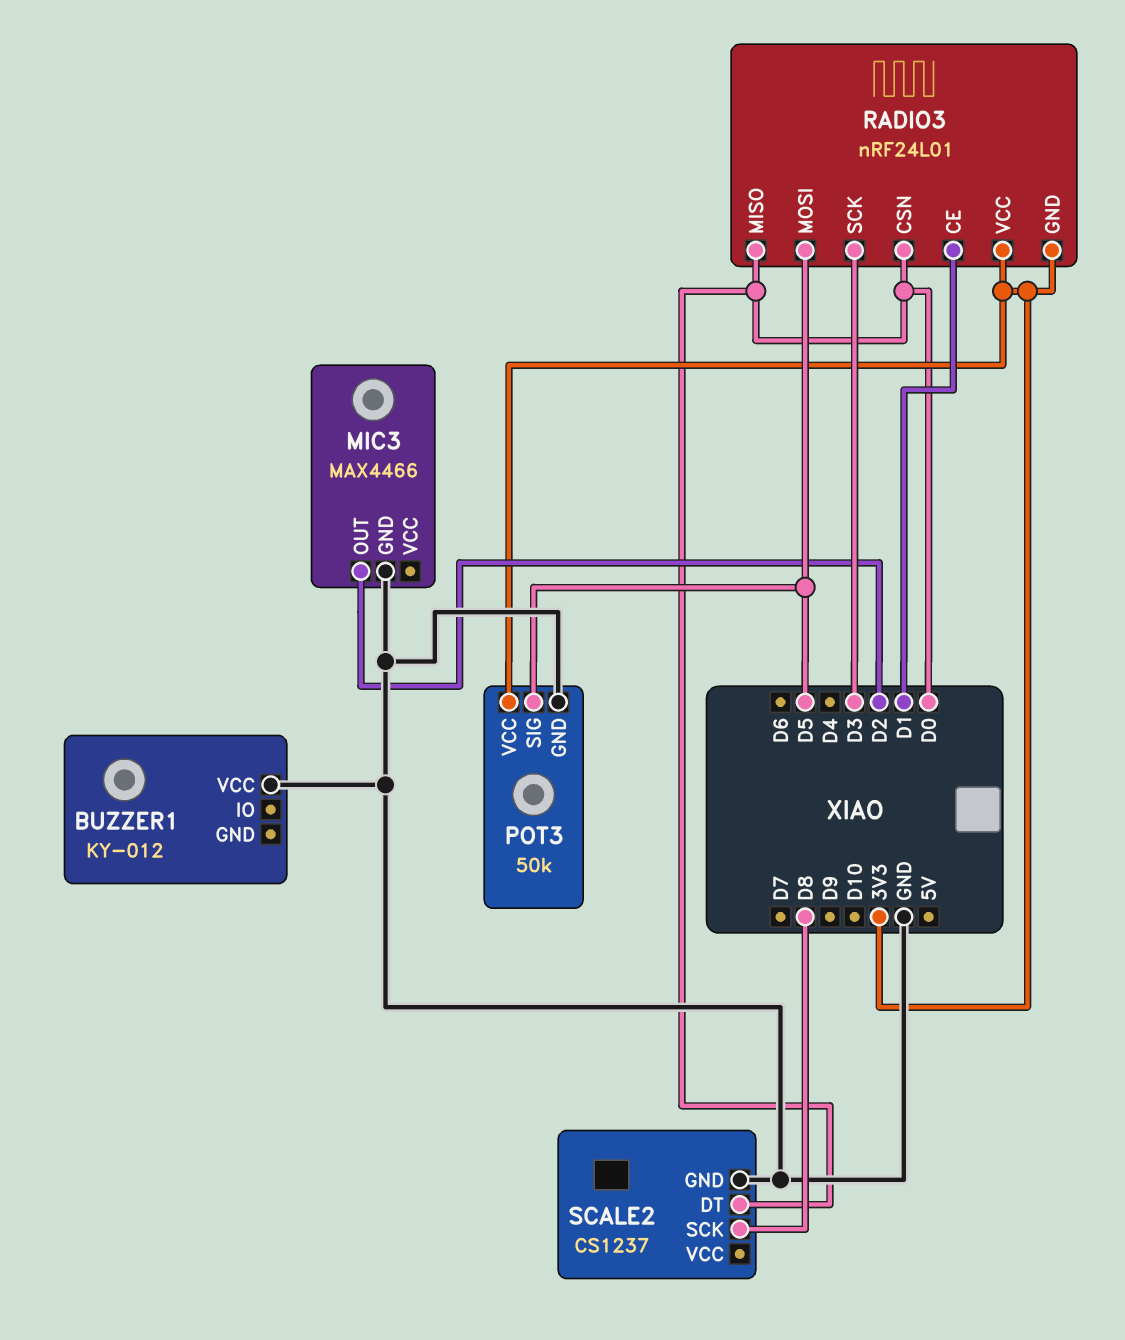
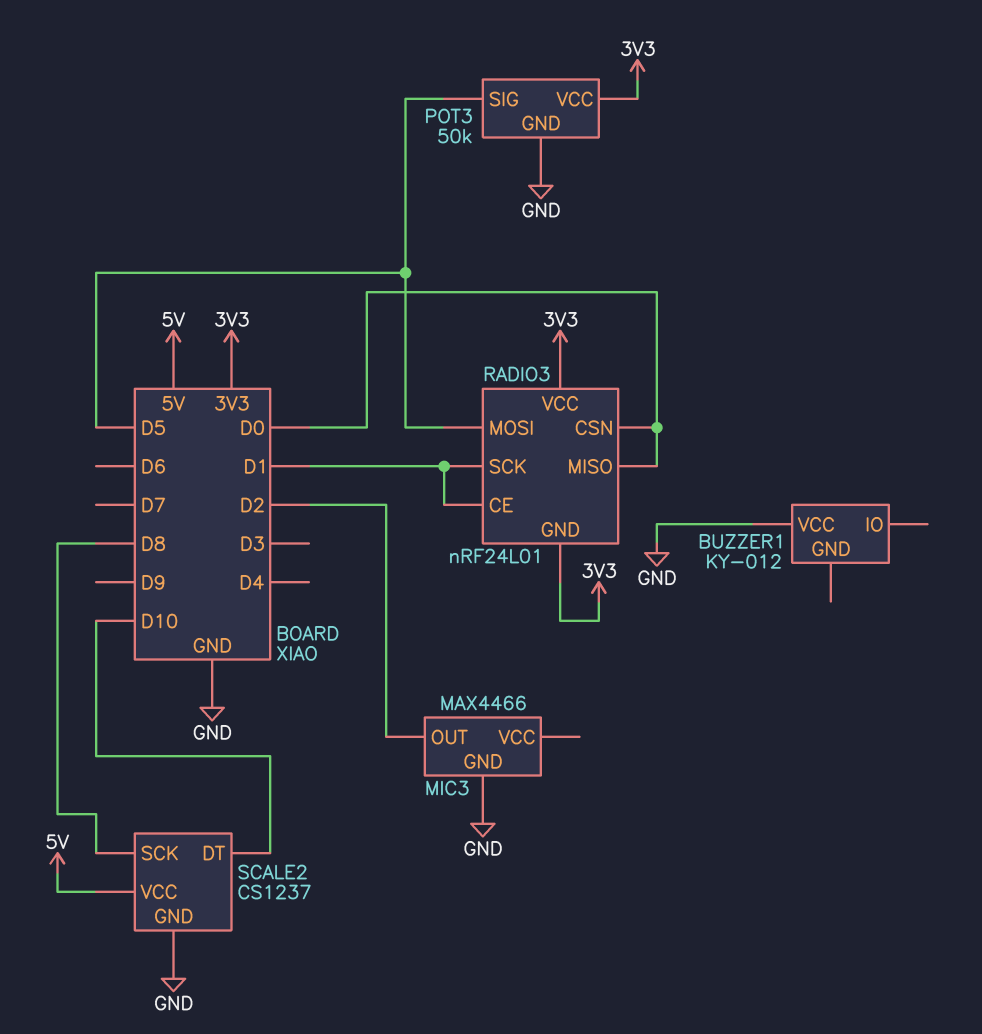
RADIO3 pin SCK: D3 -> D1
SCALE2 pin DT: D0 -> D10
SCALE2 pin VCC: none -> 5V

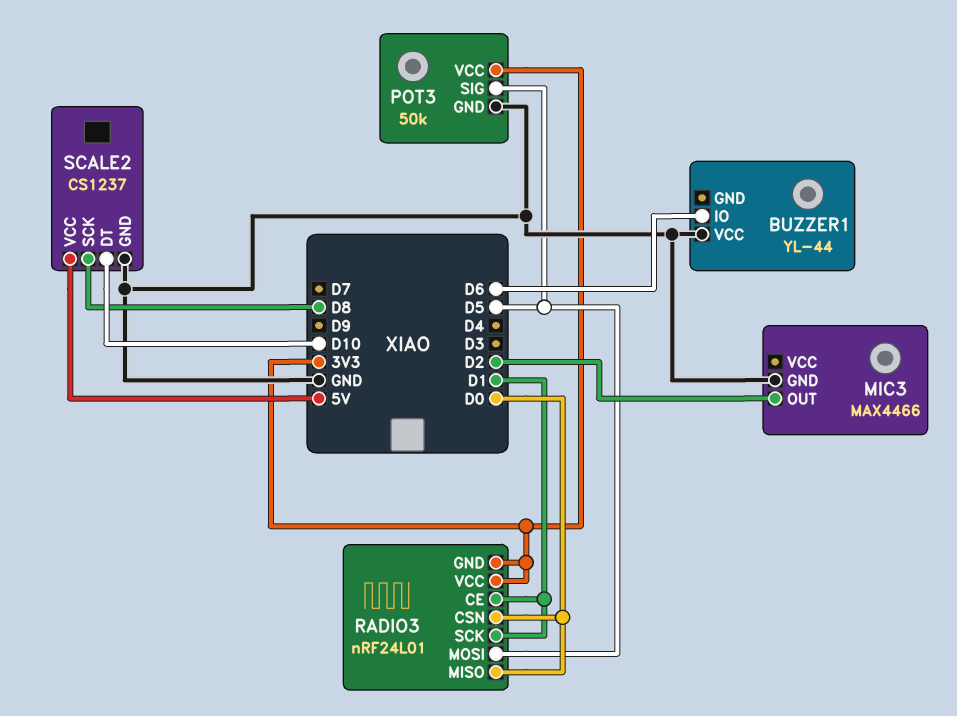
BUZZER1: KY-012 -> YL-44
BUZZER1 pin IO: none -> D6

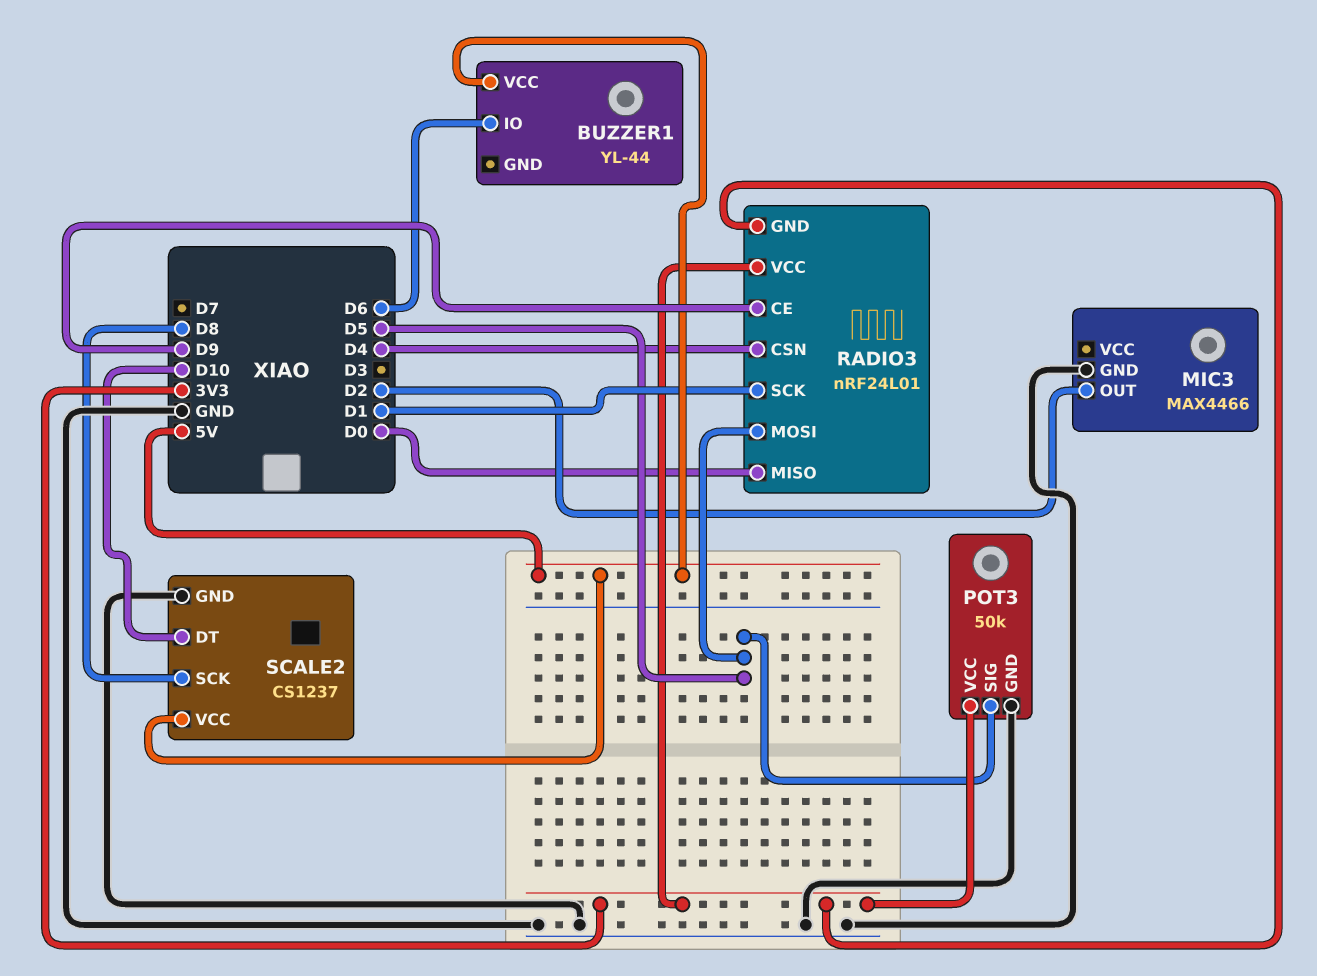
BUZZER1 pin VCC: GND -> 5V
RADIO3 pin CE: D1 -> D9
RADIO3 pin CSN: D0 -> D4

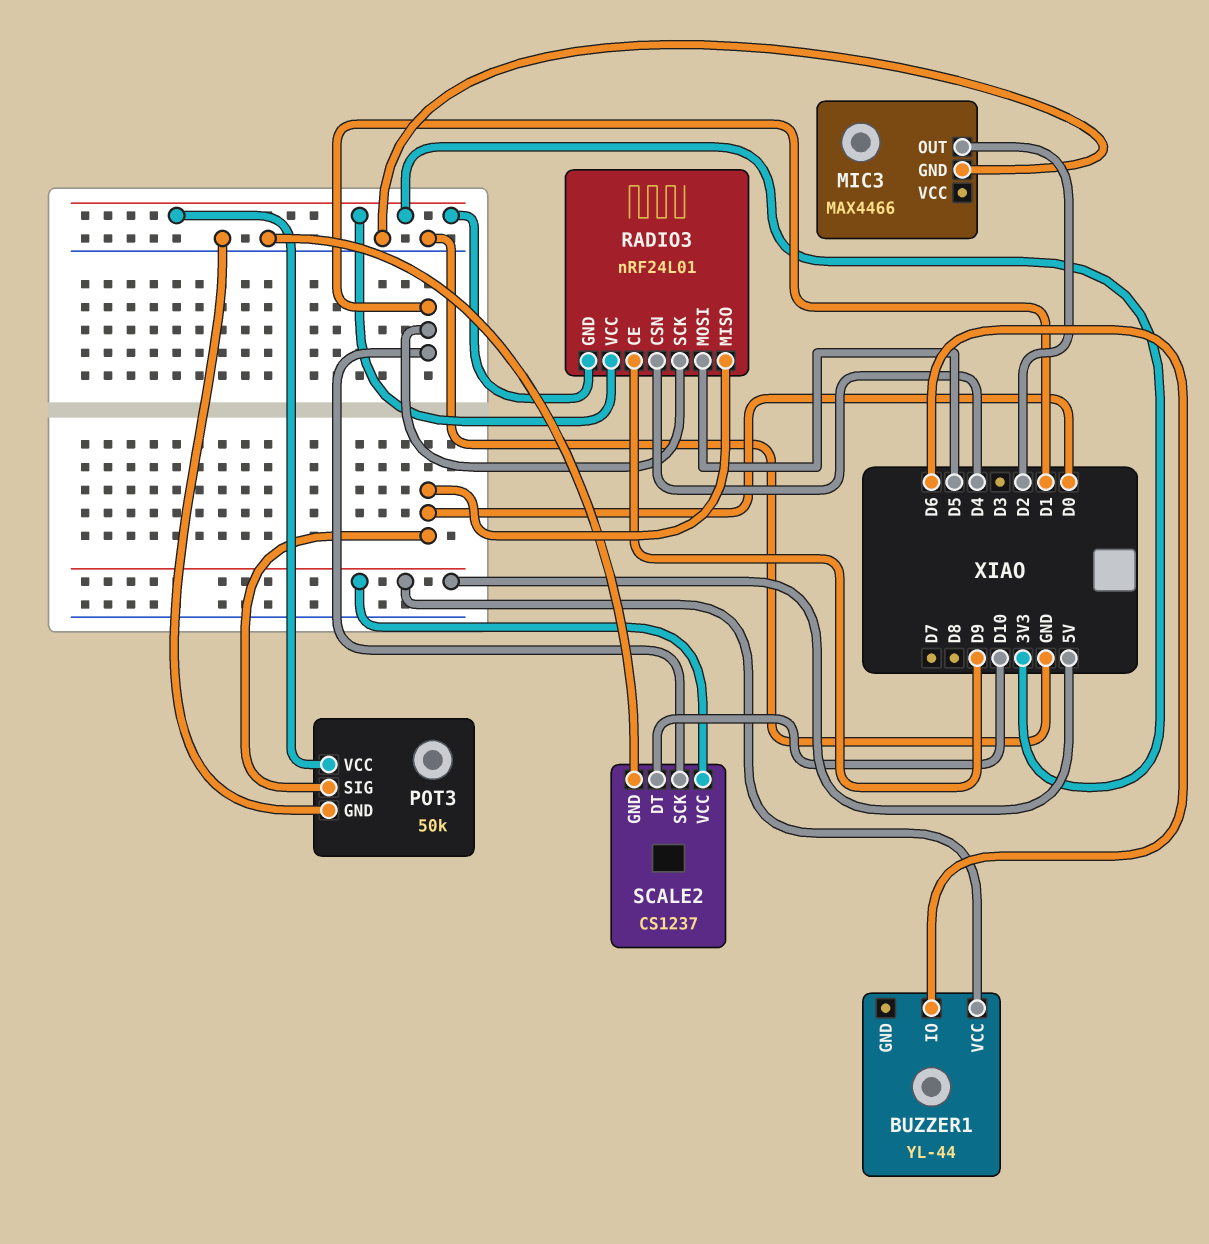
POT3 pin SIG: D5 -> D0
SCALE2 pin SCK: D8 -> D1

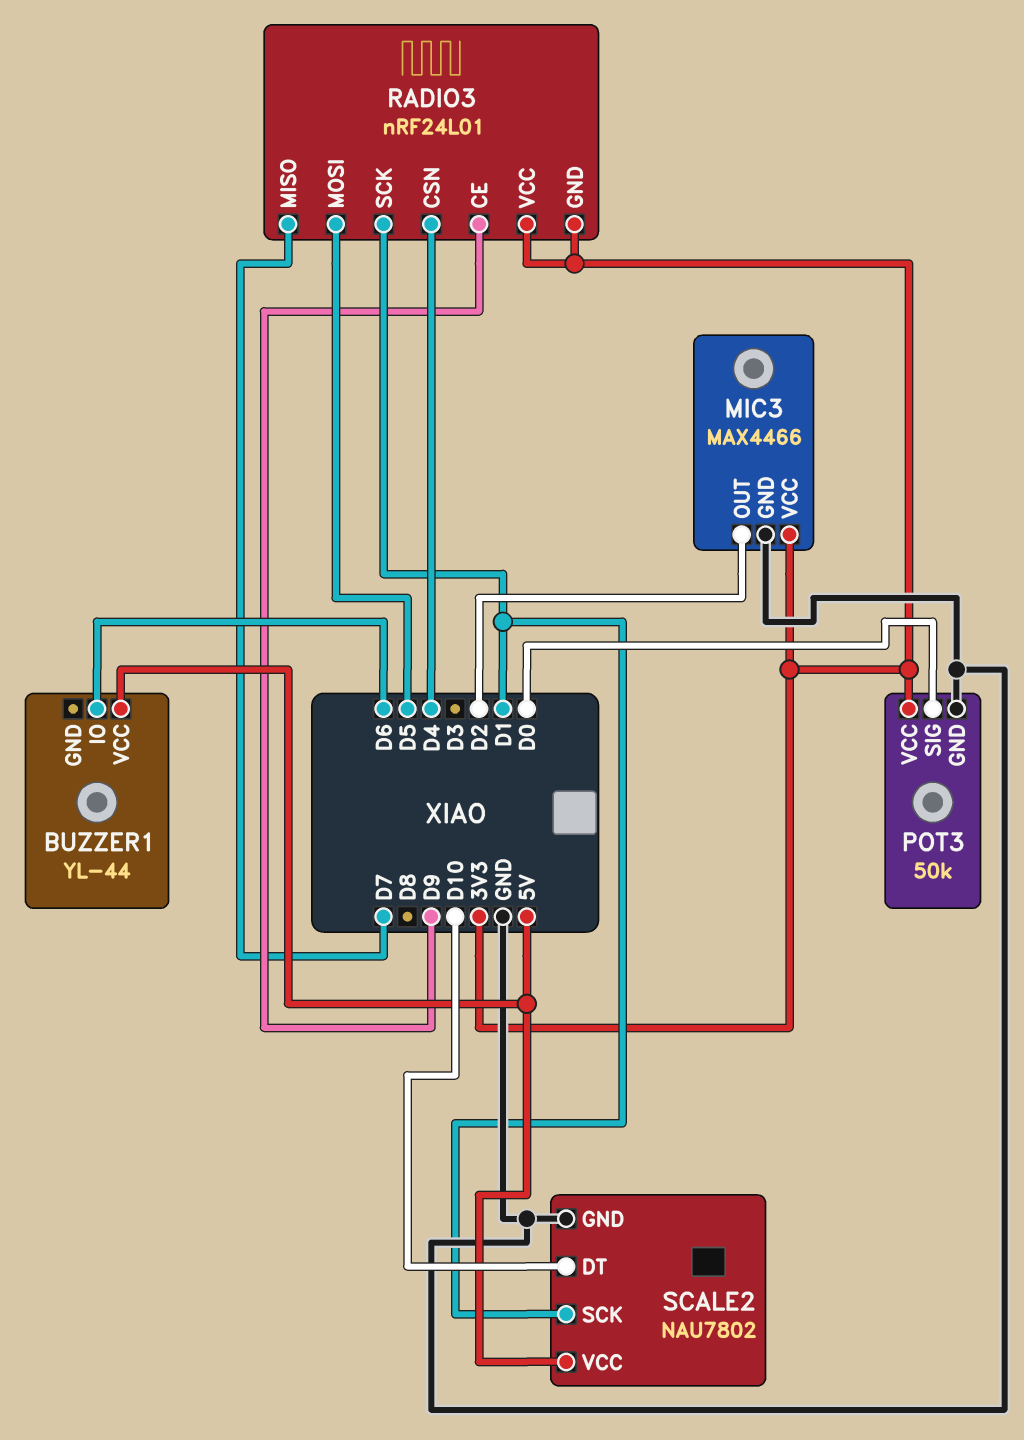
MIC3 pin VCC: none -> 3V3
RADIO3 pin MISO: D0 -> D7
SCALE2: CS1237 -> NAU7802

